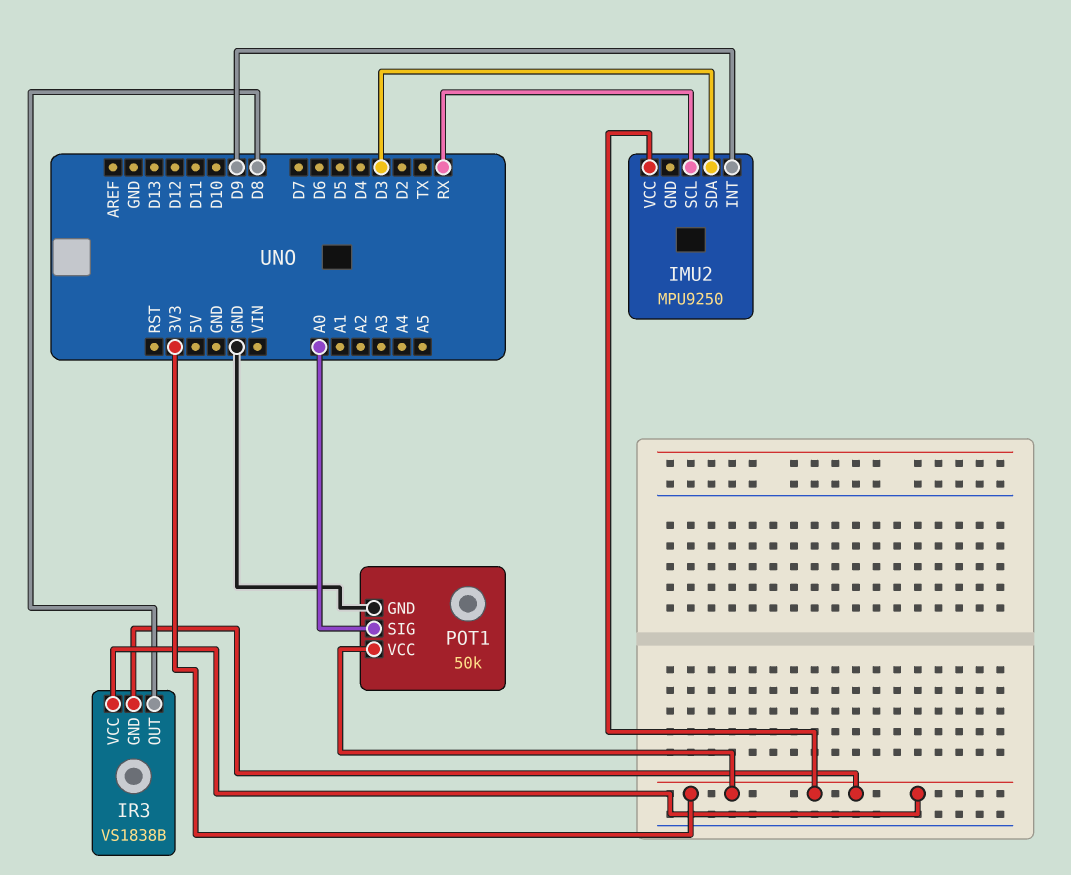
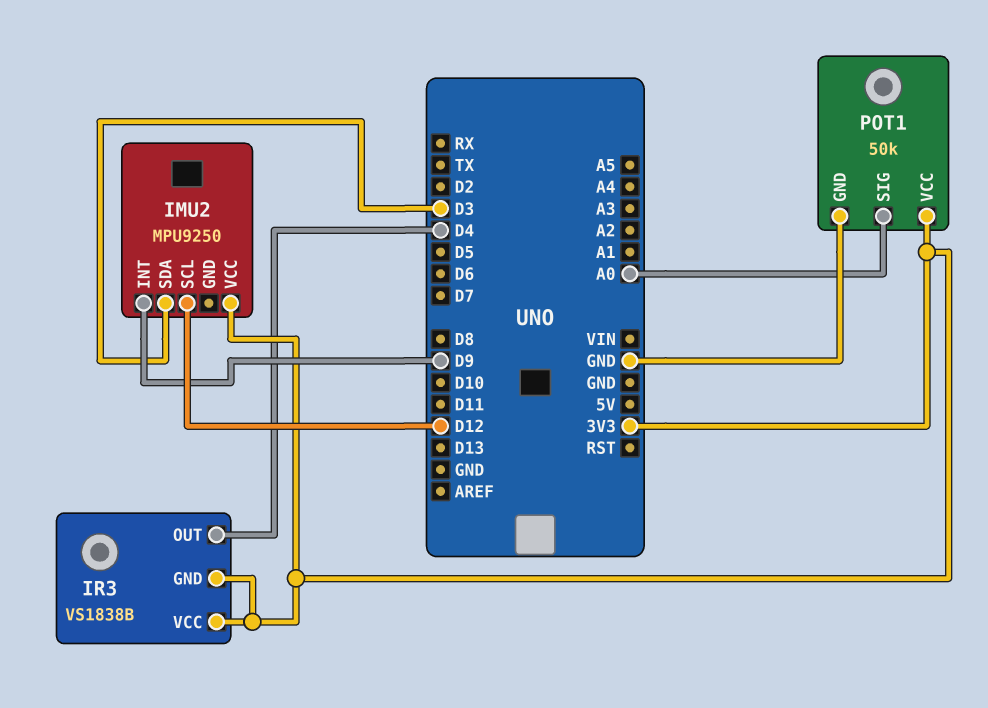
IMU2 pin SCL: RX -> D12
IR3 pin OUT: D8 -> D4

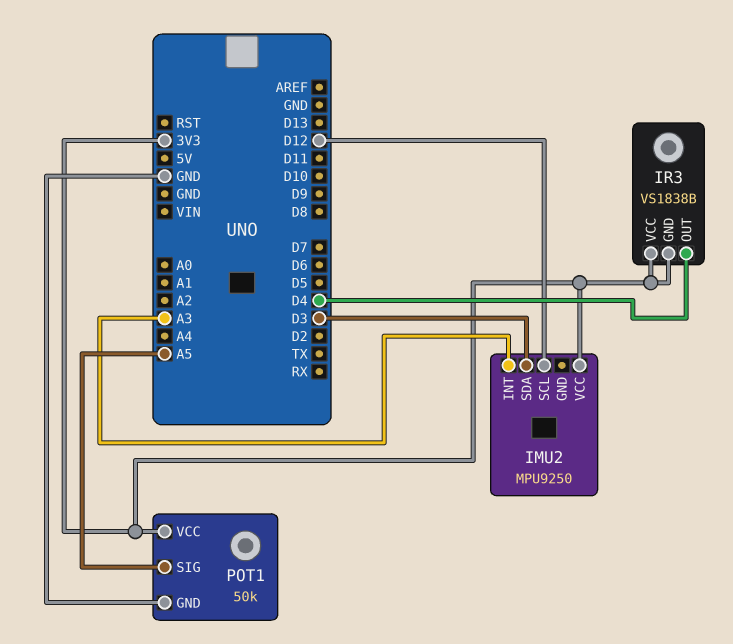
IMU2 pin INT: D9 -> A3
POT1 pin SIG: A0 -> A5

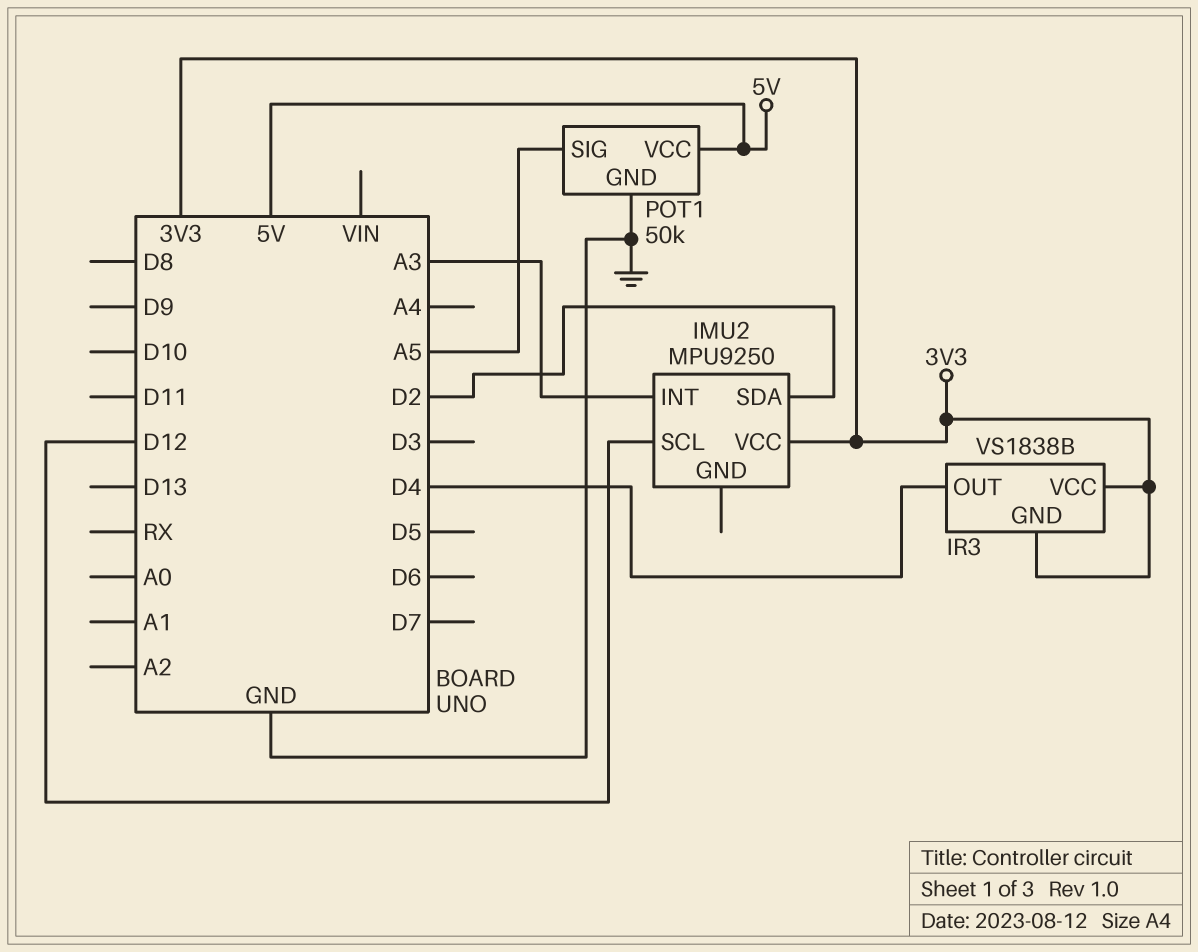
IMU2 pin SDA: D3 -> D2
POT1 pin VCC: 3V3 -> 5V

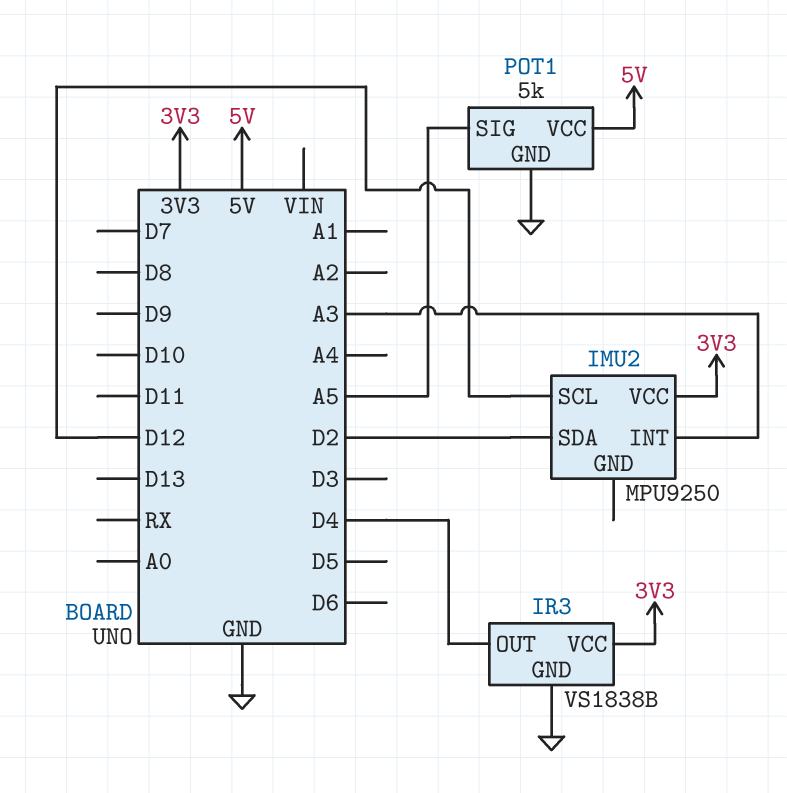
IR3 pin GND: 3V3 -> GND
POT1: 50k -> 5k

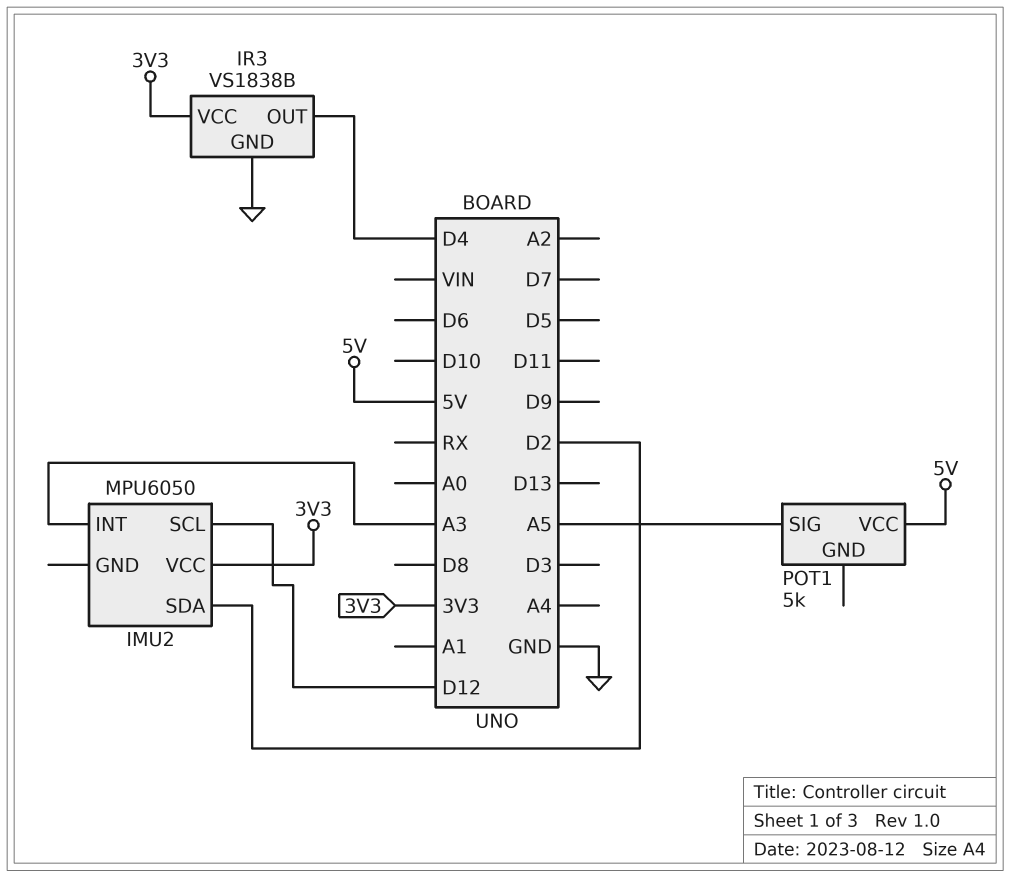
IMU2: MPU9250 -> MPU6050
POT1 pin GND: GND -> none

